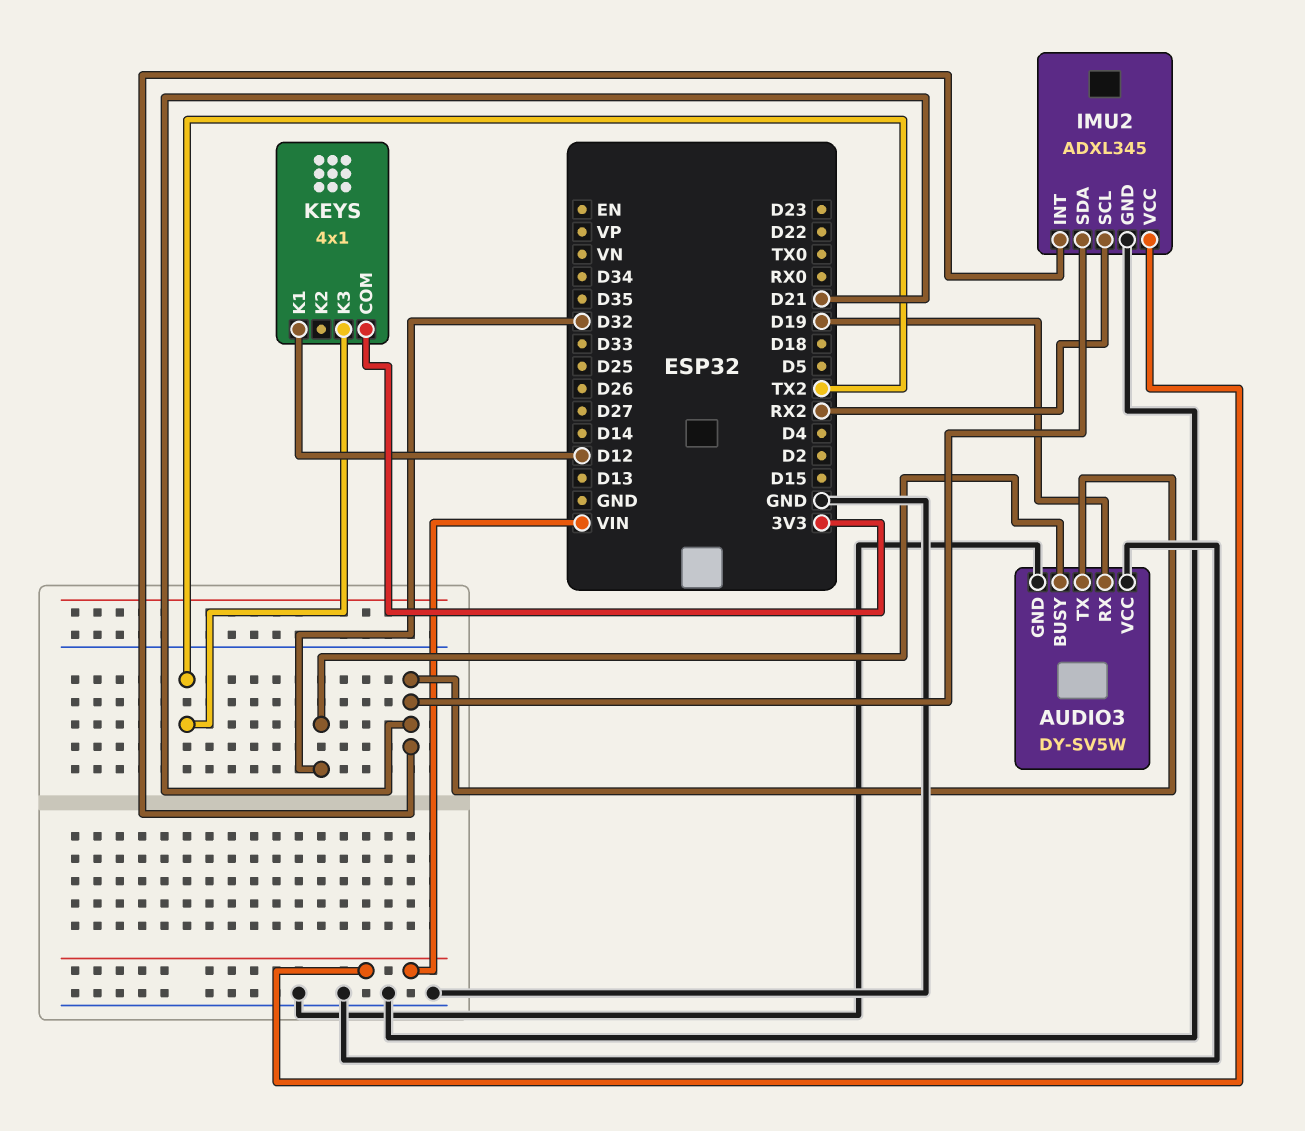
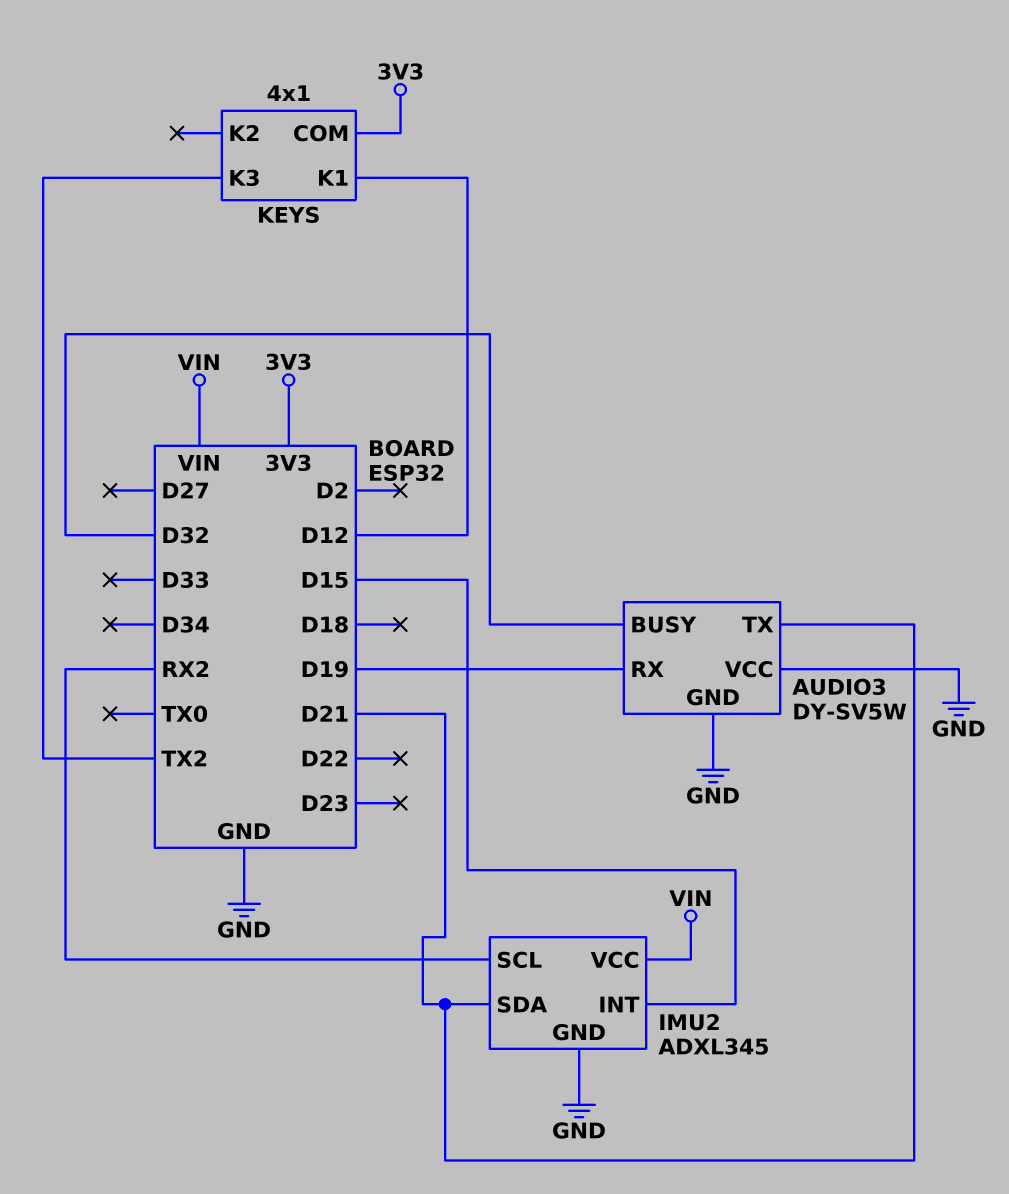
IMU2 pin INT: D21 -> D15

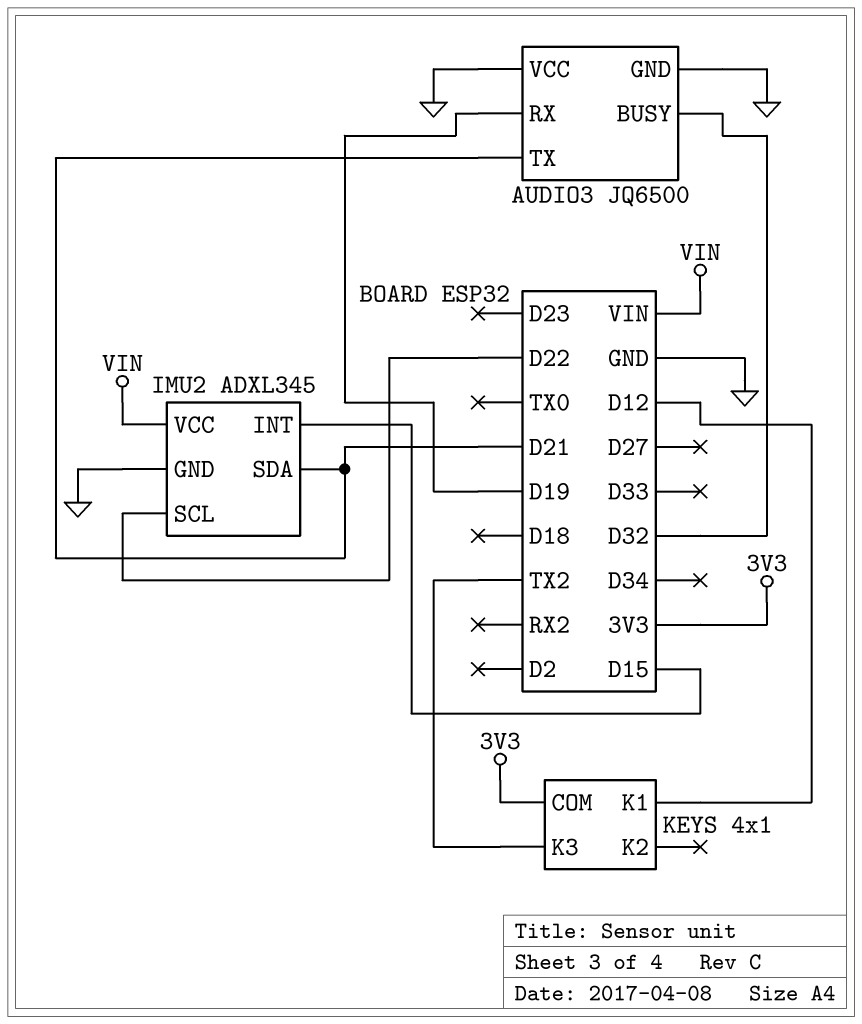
AUDIO3: DY-SV5W -> JQ6500
IMU2 pin SCL: RX2 -> D22

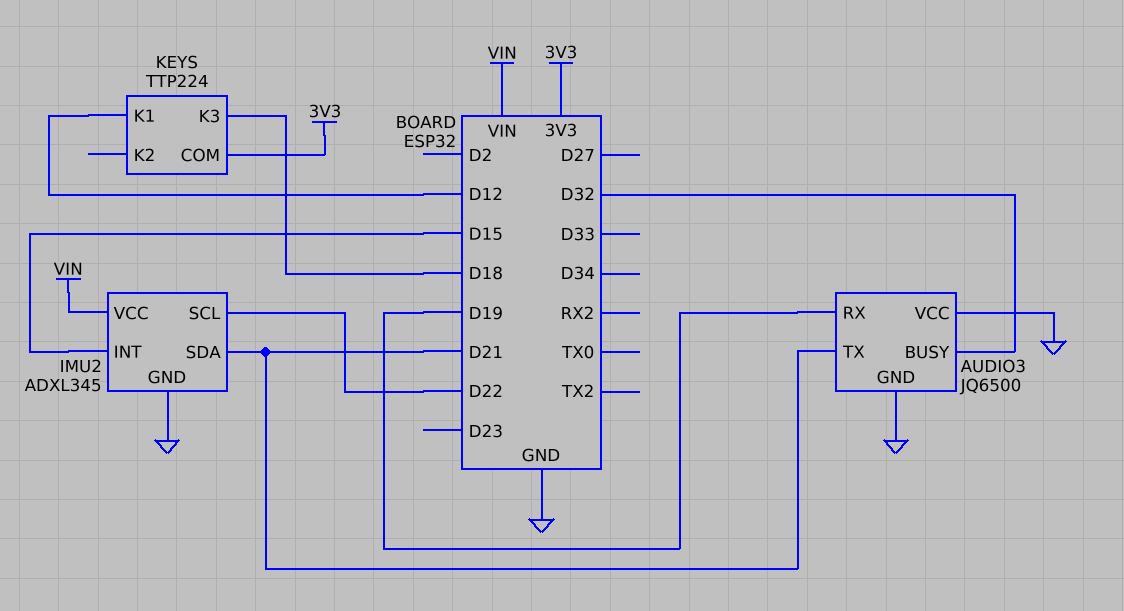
KEYS: 4x1 -> TTP224
KEYS pin K3: TX2 -> D18

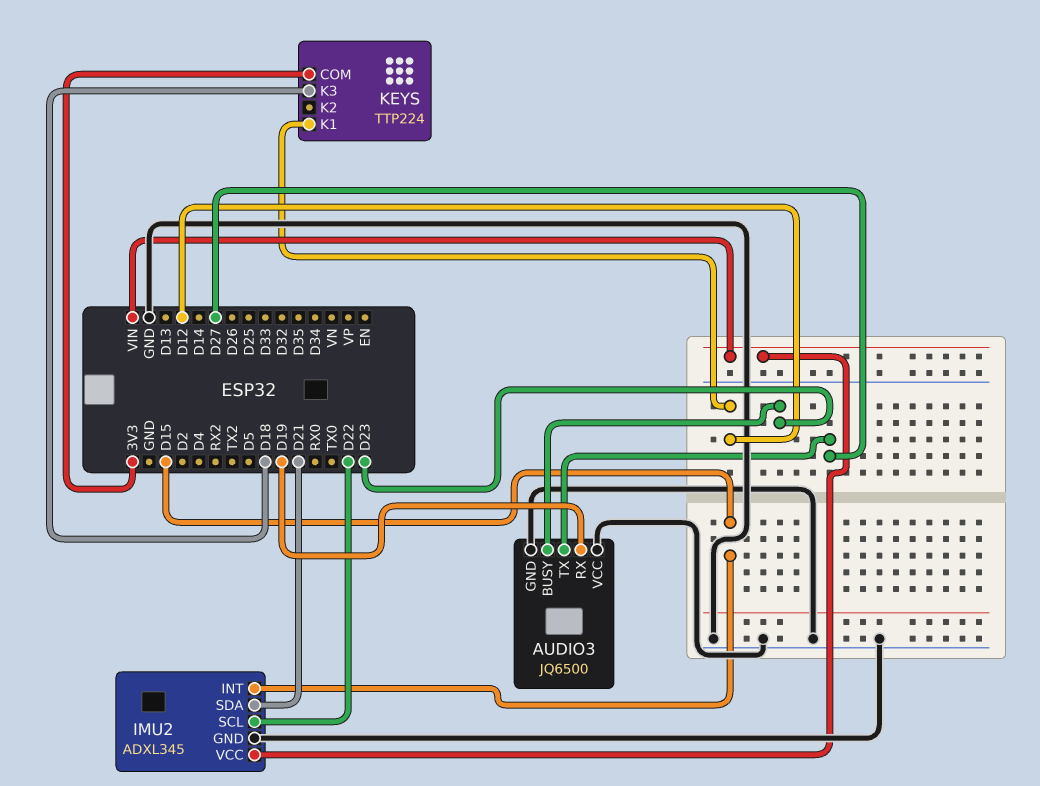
AUDIO3 pin BUSY: D32 -> D23
AUDIO3 pin TX: D21 -> D27

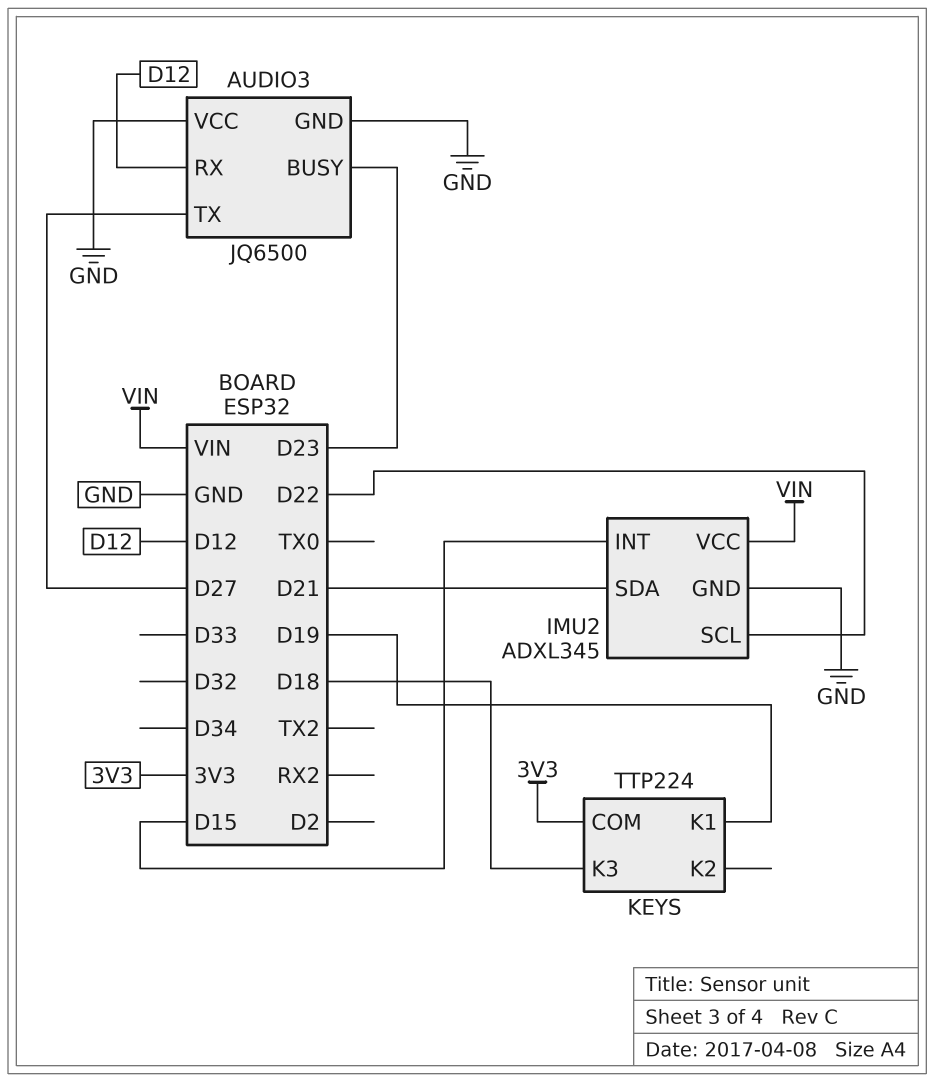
AUDIO3 pin RX: D19 -> D12
KEYS pin K1: D12 -> D19

